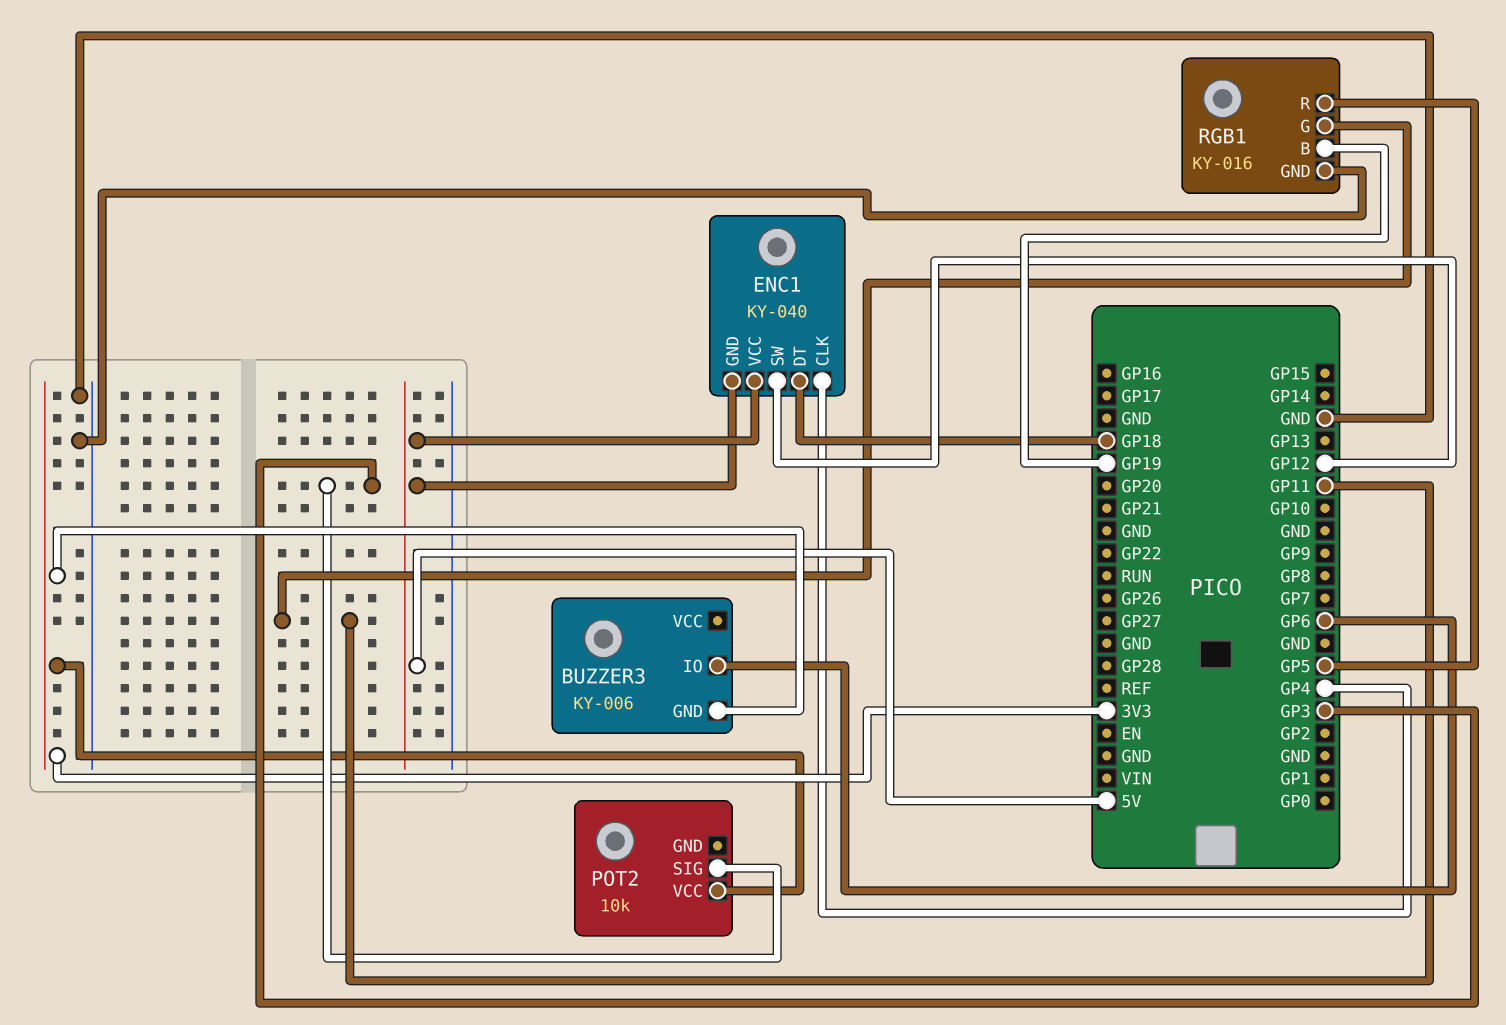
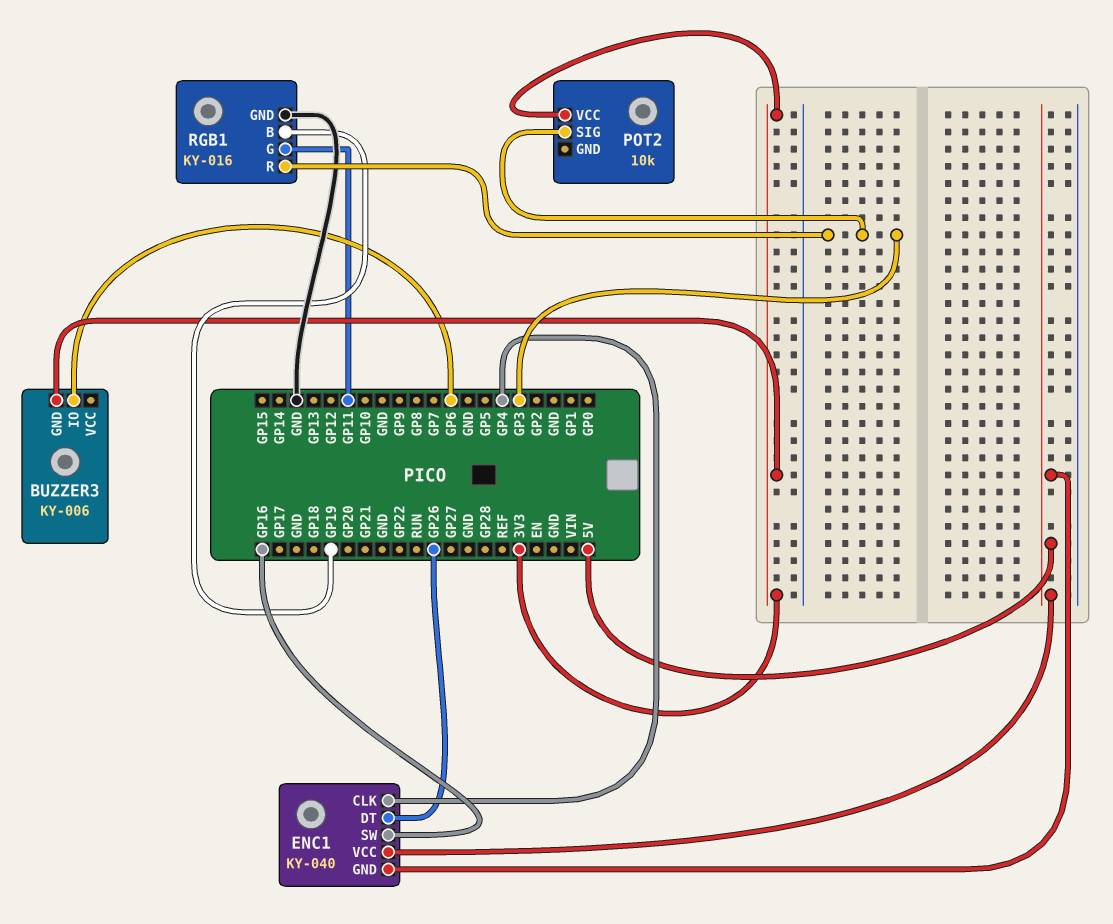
ENC1 pin DT: GP18 -> GP26
ENC1 pin SW: GP12 -> GP16
RGB1 pin R: GP5 -> GP3

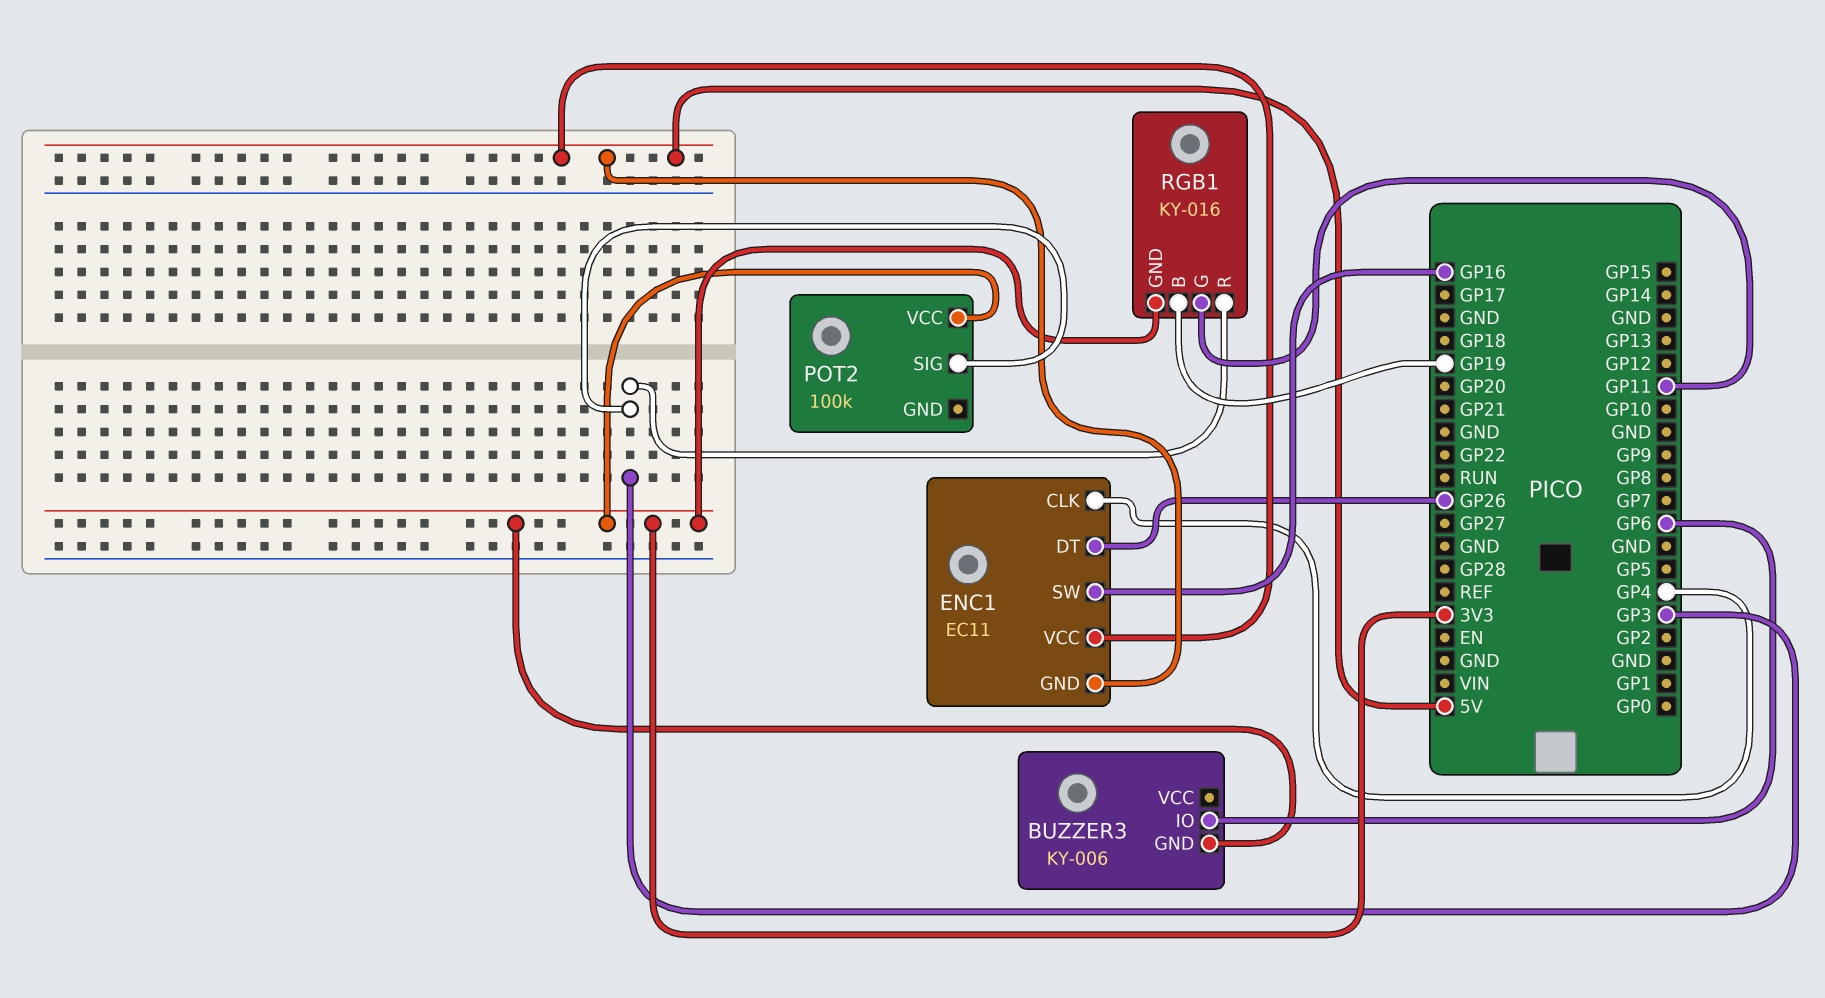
ENC1: KY-040 -> EC11
POT2: 10k -> 100k
RGB1 pin GND: GND -> 3V3

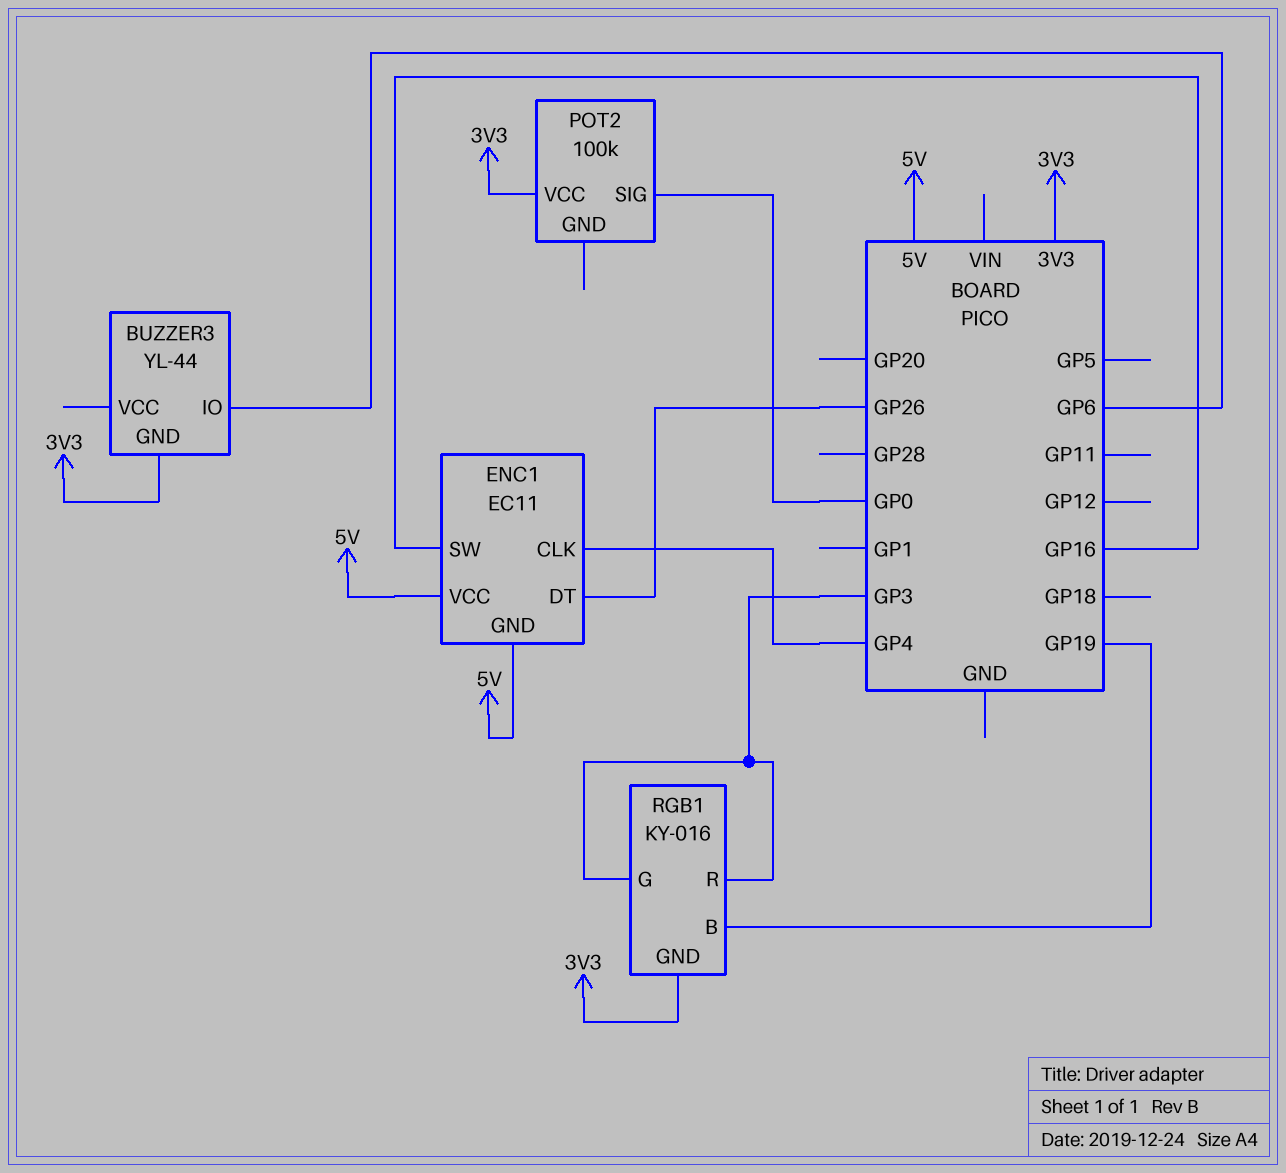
BUZZER3: KY-006 -> YL-44
POT2 pin SIG: GP3 -> GP0
RGB1 pin G: GP11 -> GP3

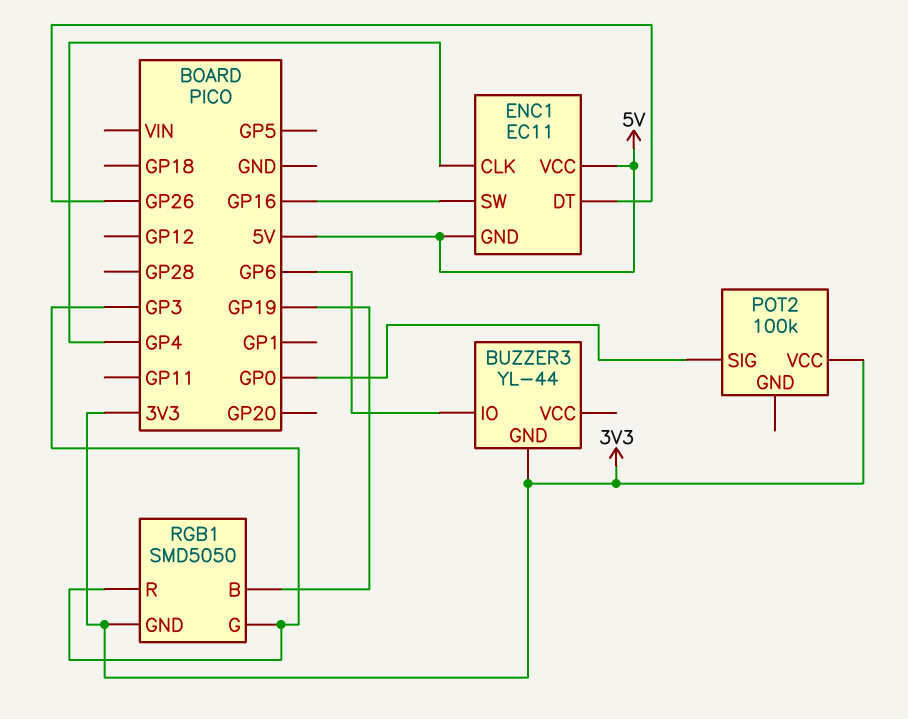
RGB1: KY-016 -> SMD5050

